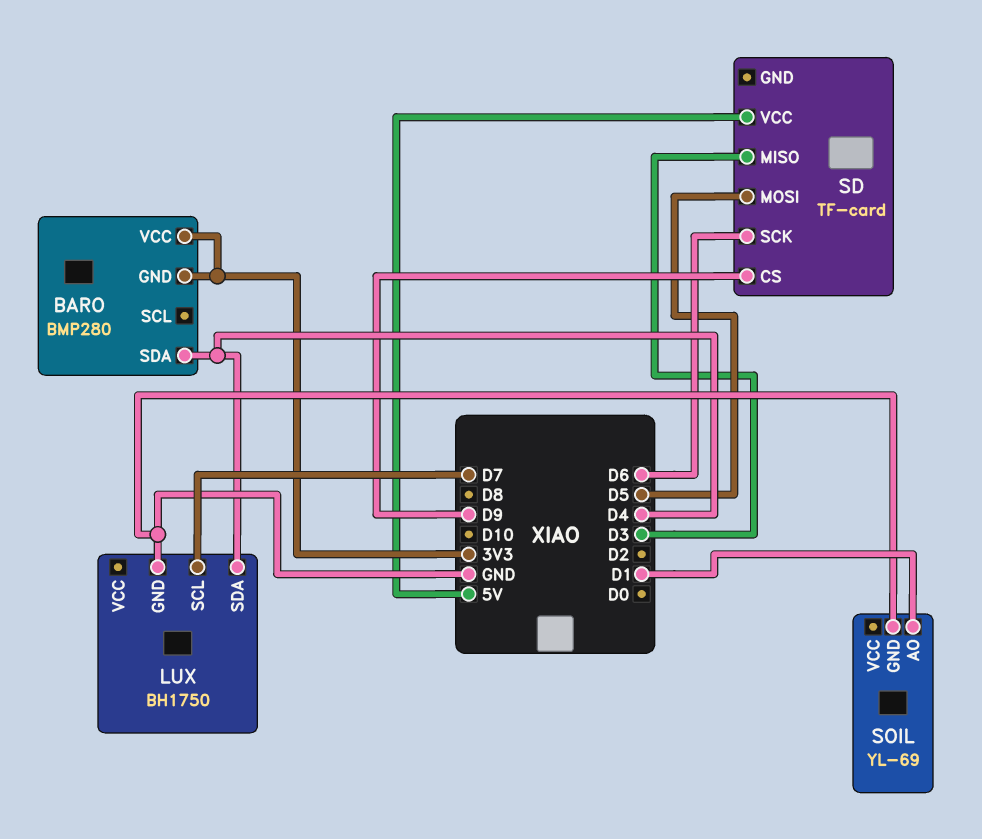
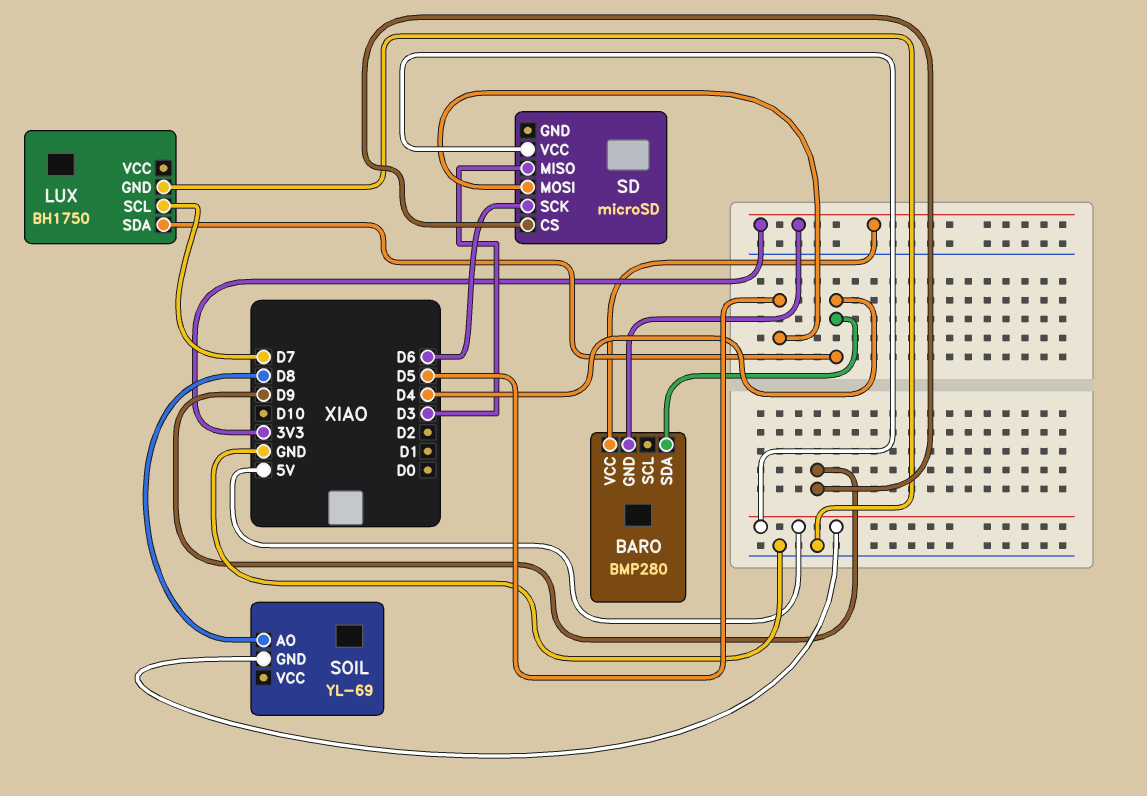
SD: TF-card -> microSD
SOIL pin AO: D1 -> D8
SOIL pin GND: GND -> 5V

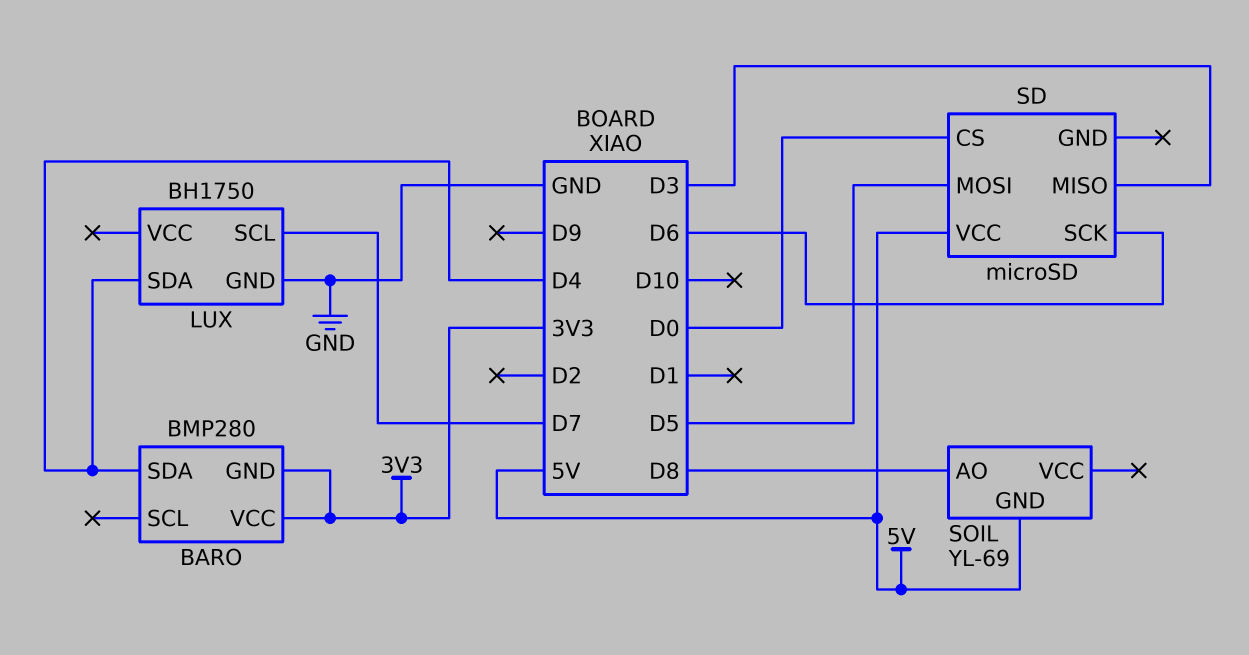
SD pin CS: D9 -> D0

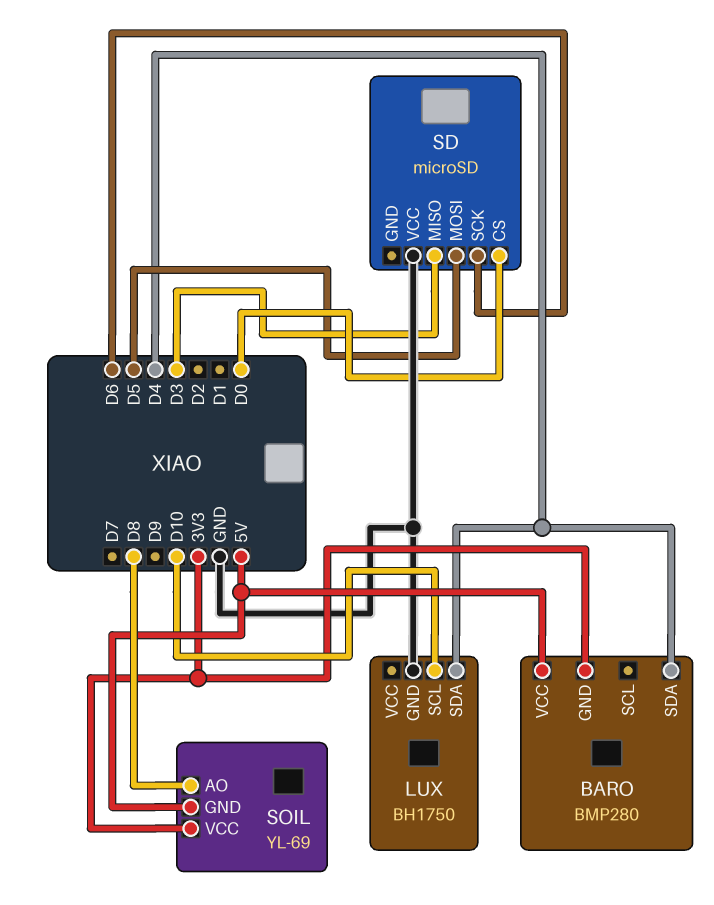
BARO pin VCC: 3V3 -> 5V
LUX pin SCL: D7 -> D10
SD pin VCC: 5V -> GND
SOIL pin VCC: none -> 3V3

